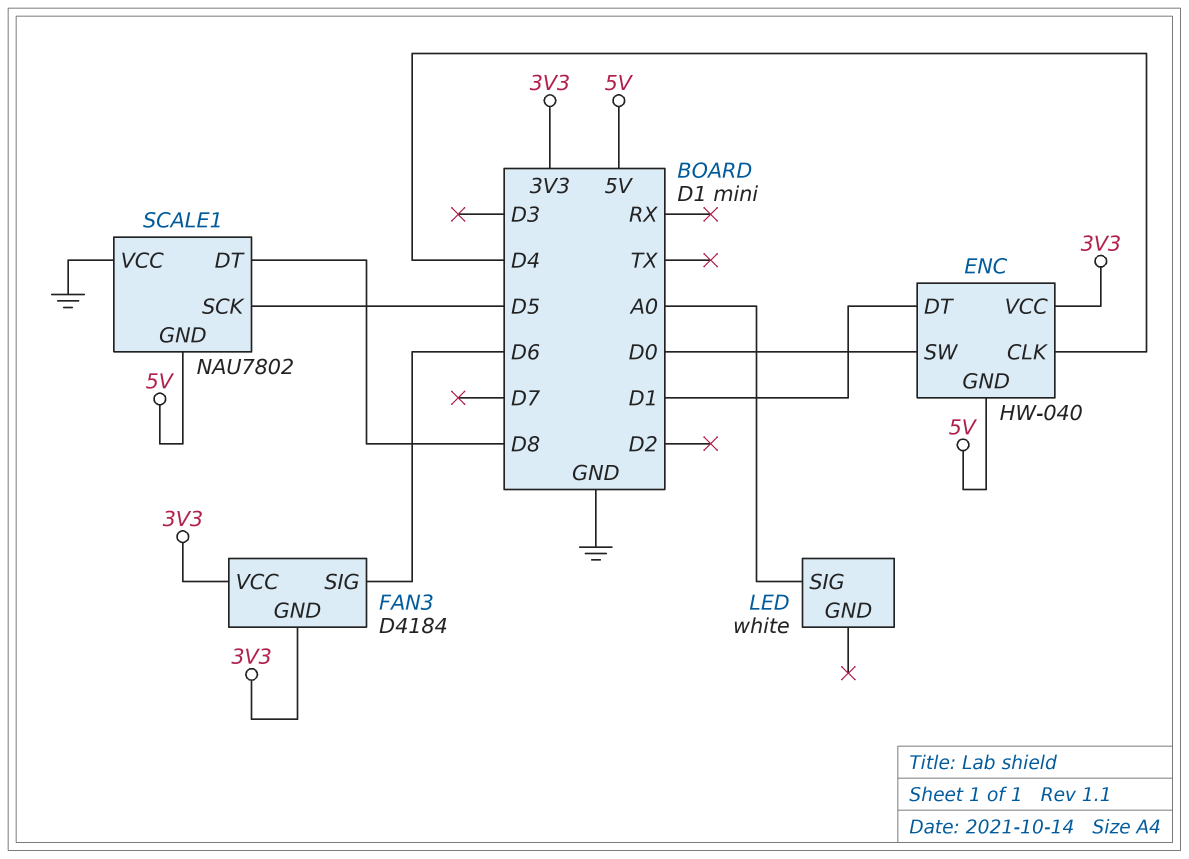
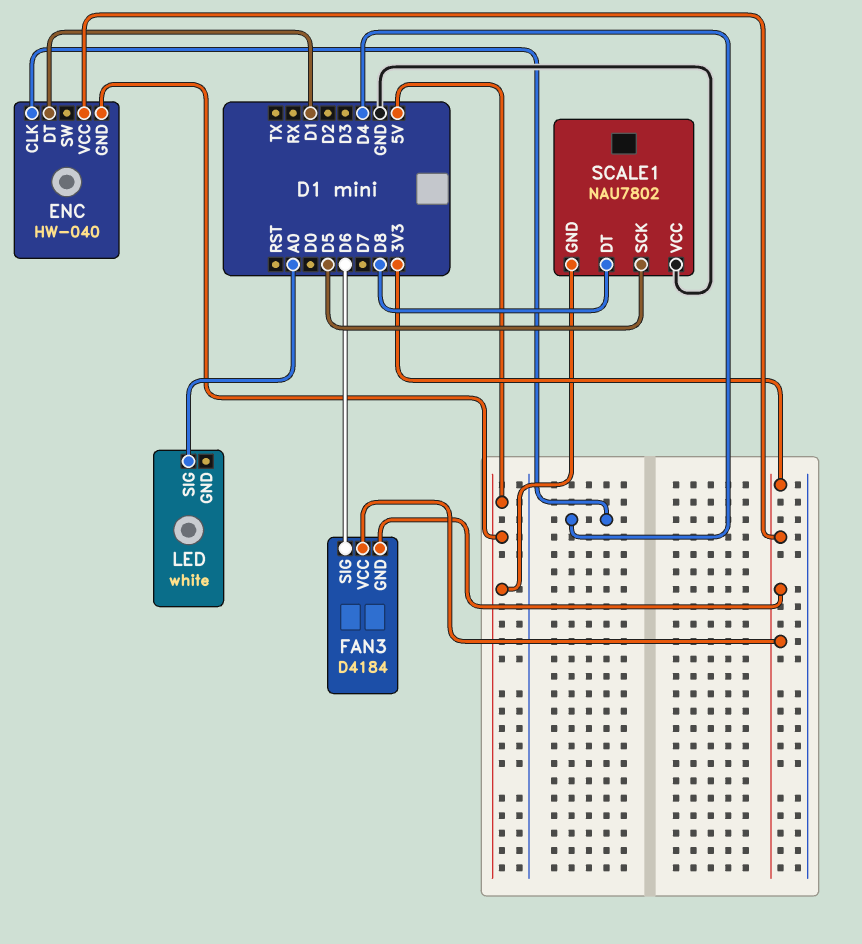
ENC pin SW: D0 -> none

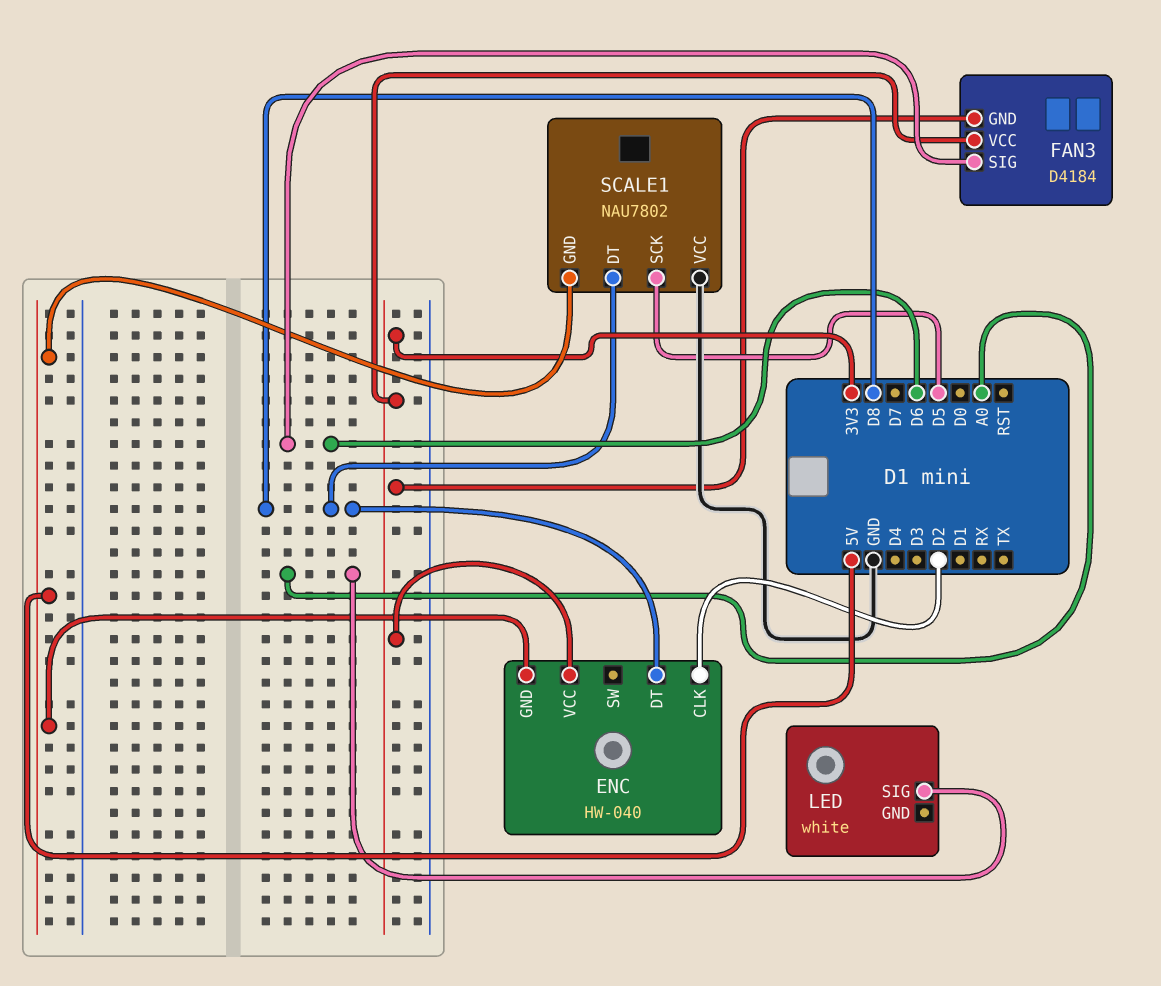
ENC pin CLK: D4 -> D2
ENC pin DT: D1 -> D8

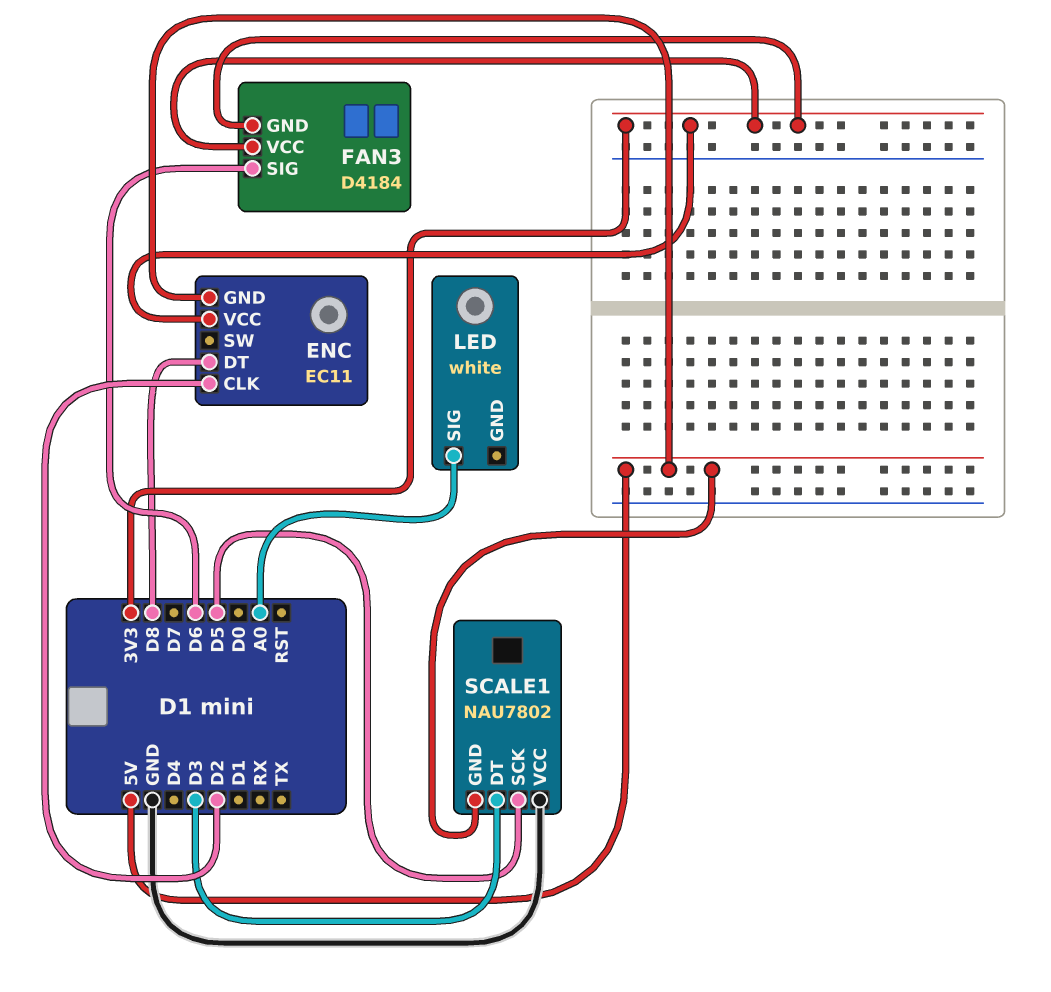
ENC: HW-040 -> EC11
SCALE1 pin DT: D8 -> D3

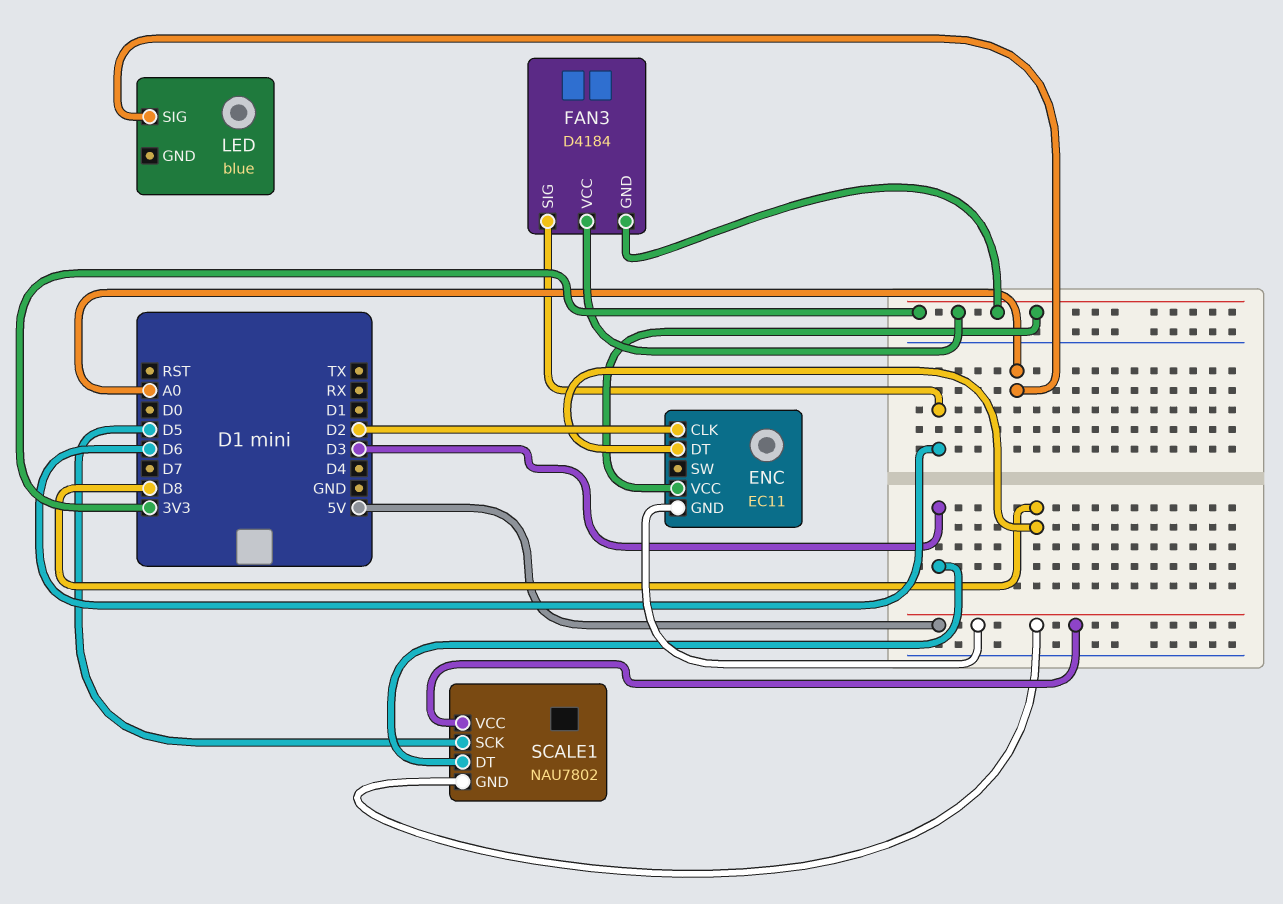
LED: white -> blue
SCALE1 pin VCC: GND -> 5V

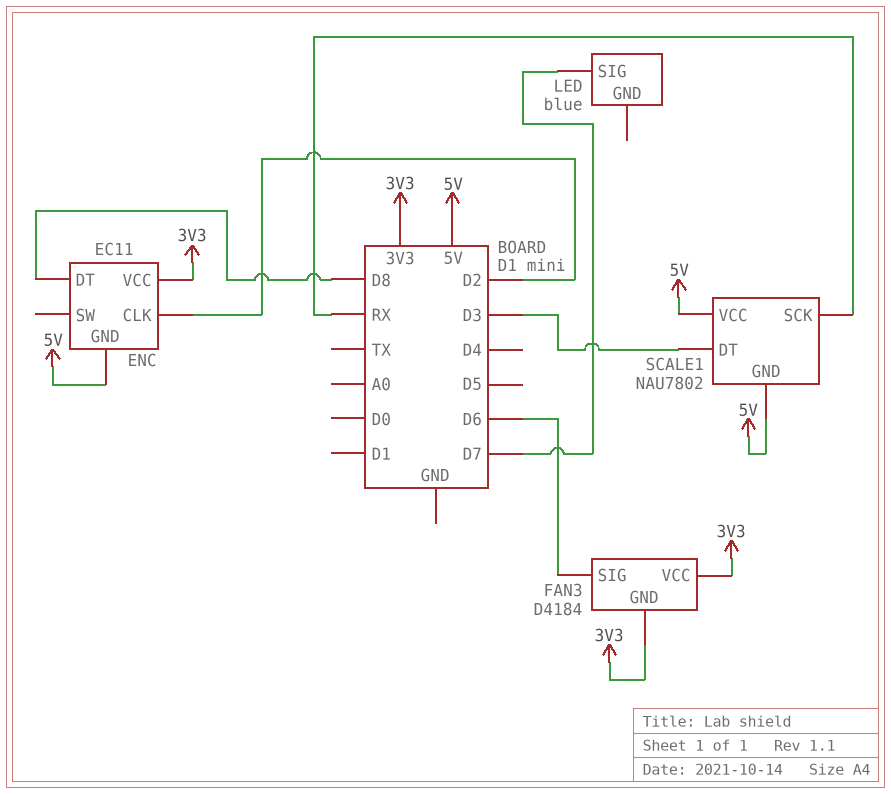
LED pin SIG: A0 -> D7
SCALE1 pin SCK: D5 -> RX

